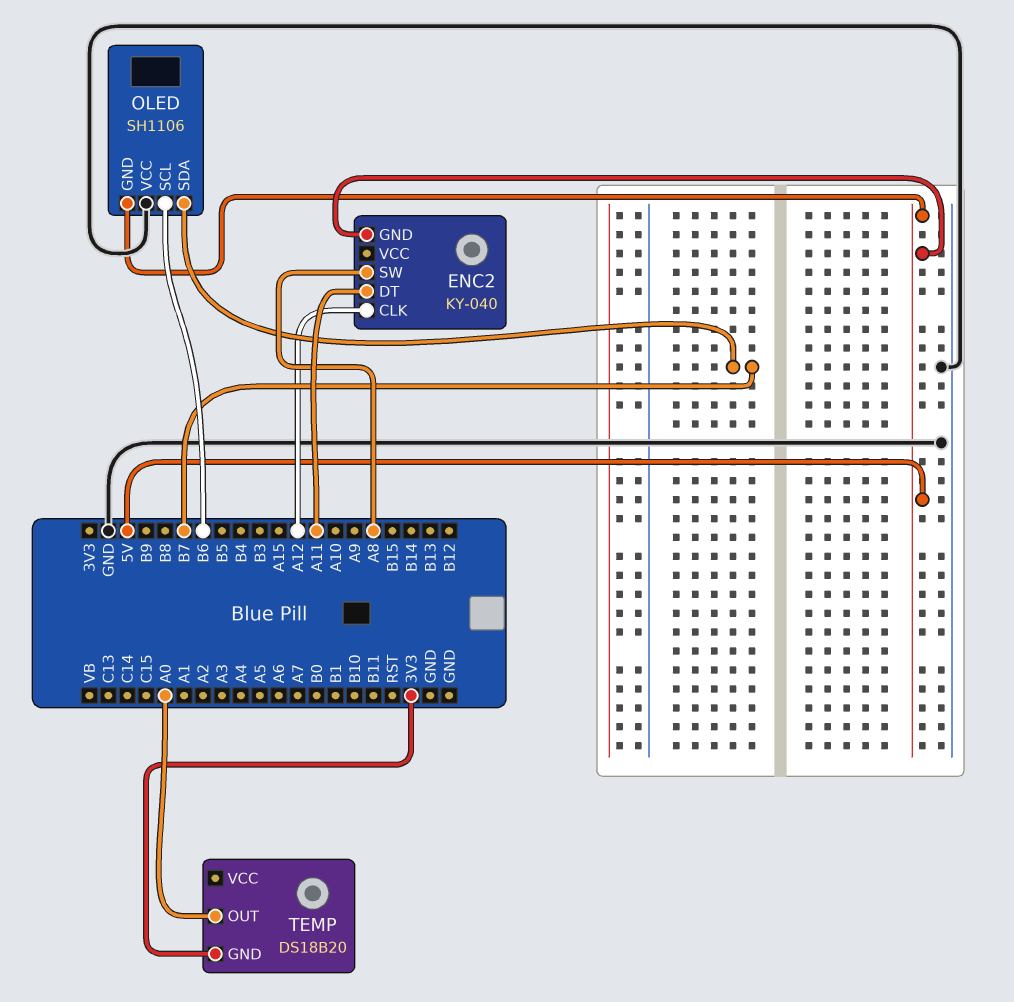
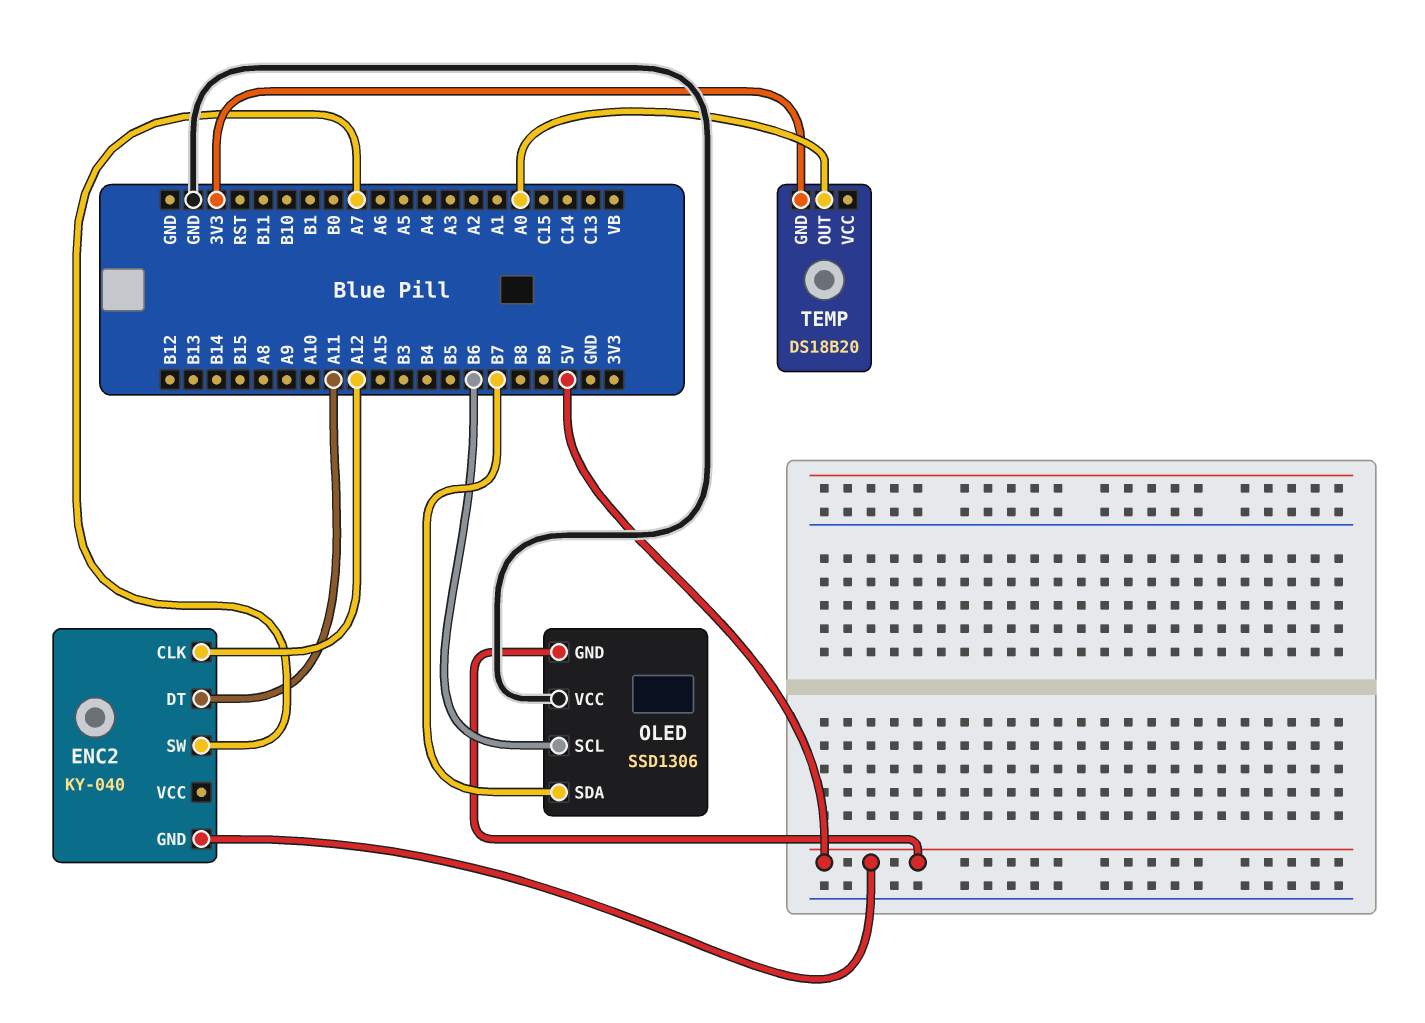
ENC2 pin SW: A8 -> A7
OLED: SH1106 -> SSD1306

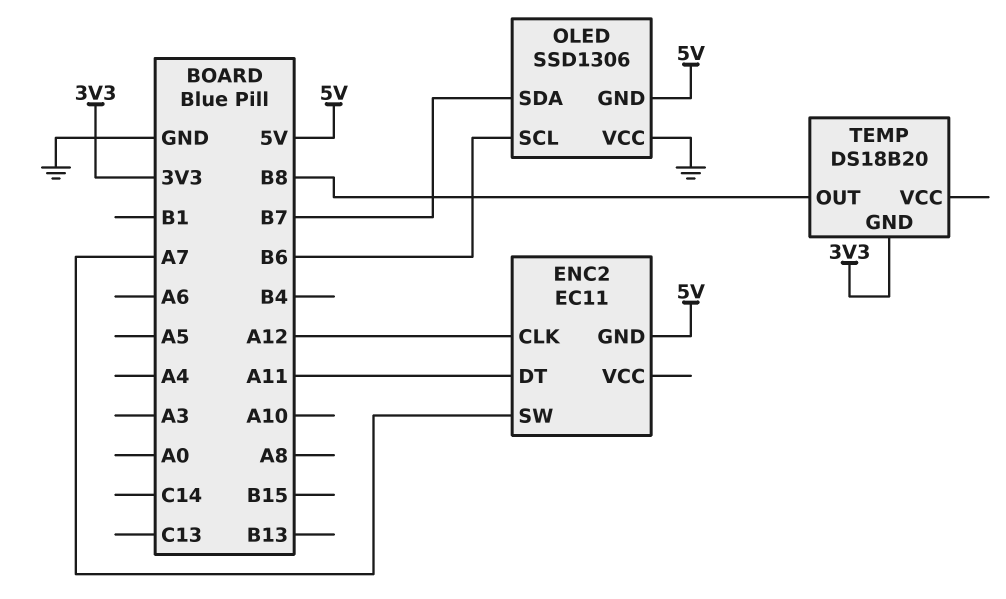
ENC2: KY-040 -> EC11
TEMP pin OUT: A0 -> B8

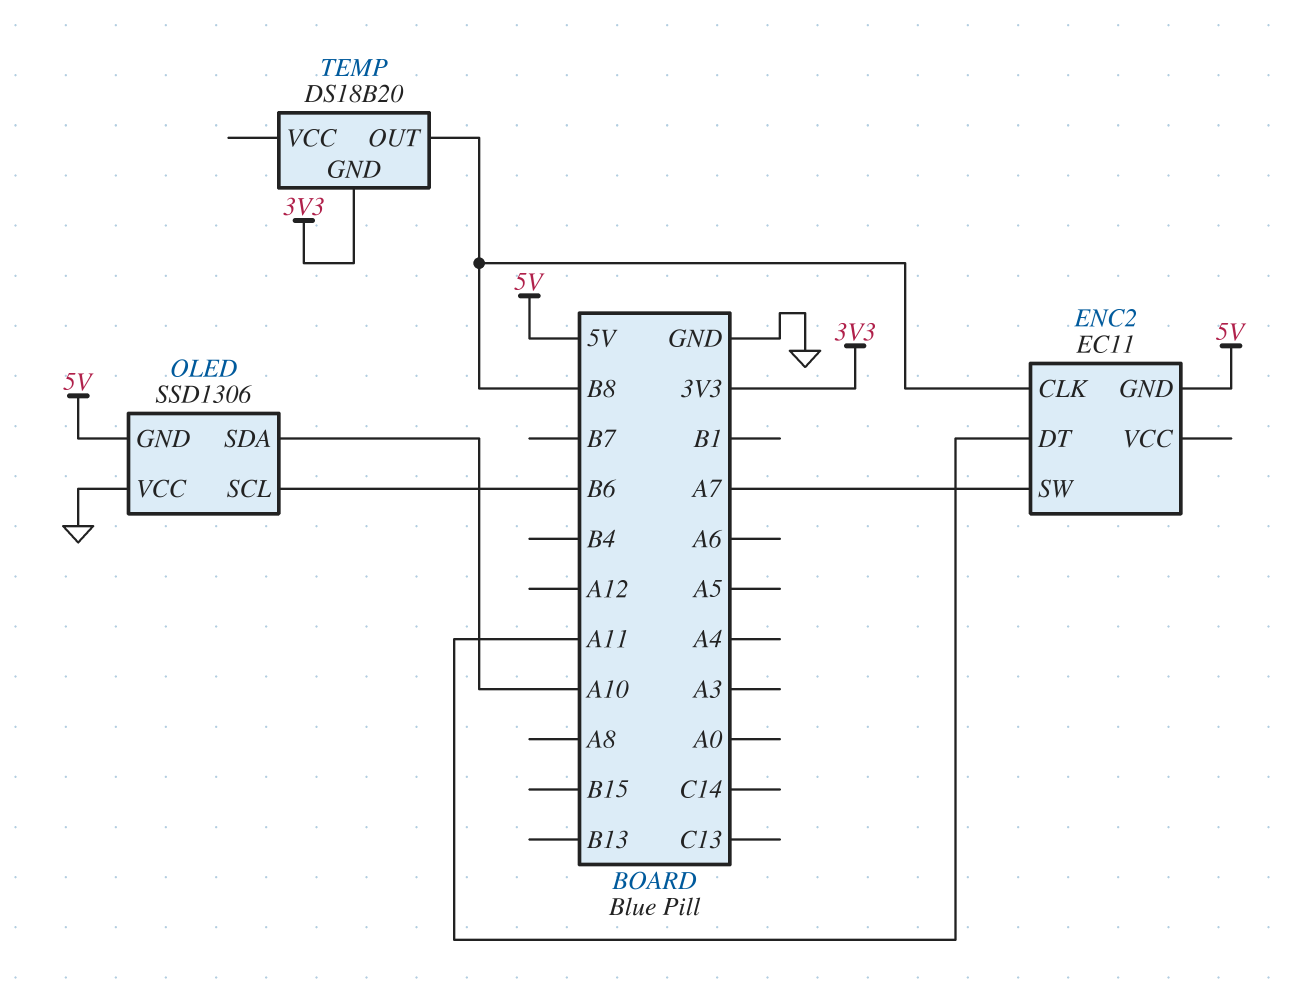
ENC2 pin CLK: A12 -> B8
OLED pin SDA: B7 -> A10

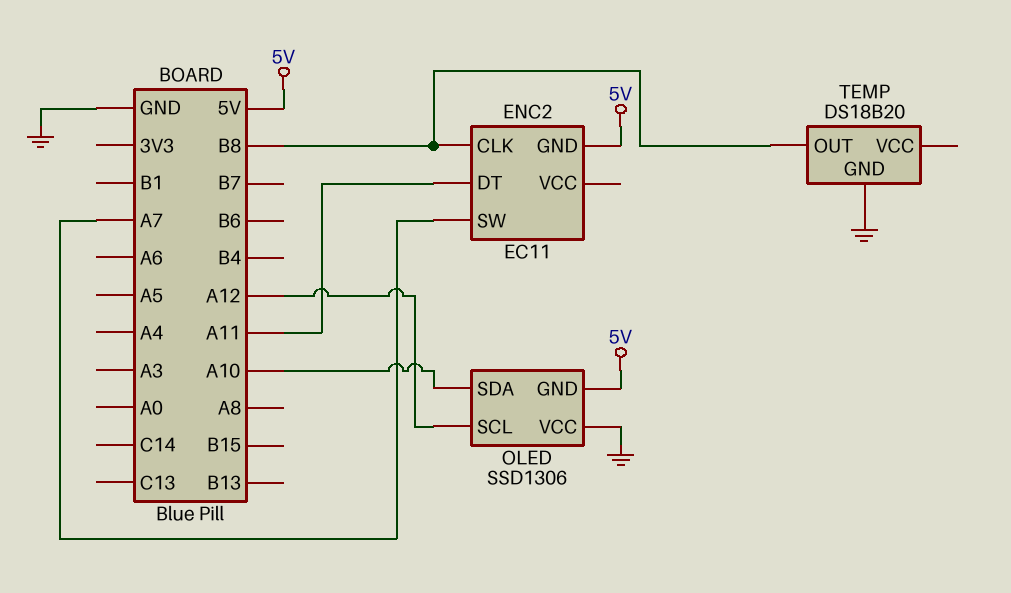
OLED pin SCL: B6 -> A12
TEMP pin GND: 3V3 -> GND

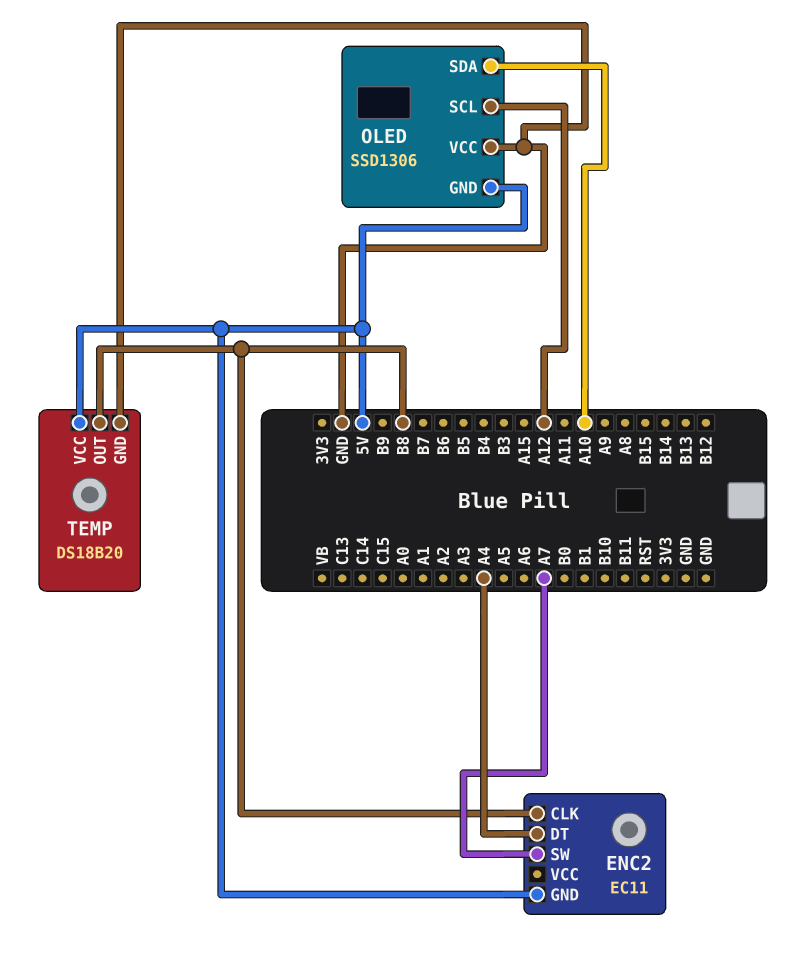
ENC2 pin DT: A11 -> A4
TEMP pin VCC: none -> 5V

